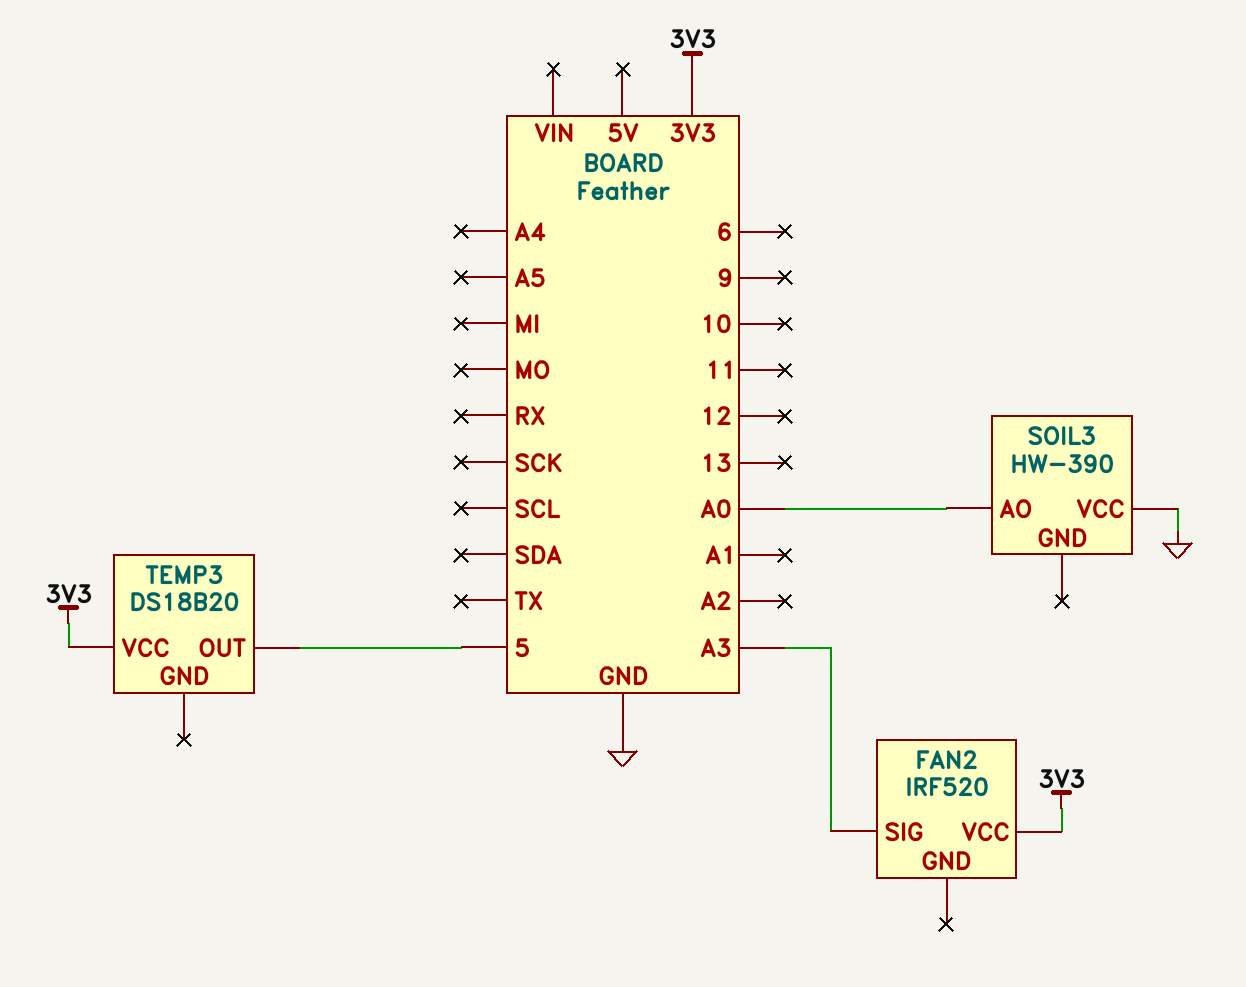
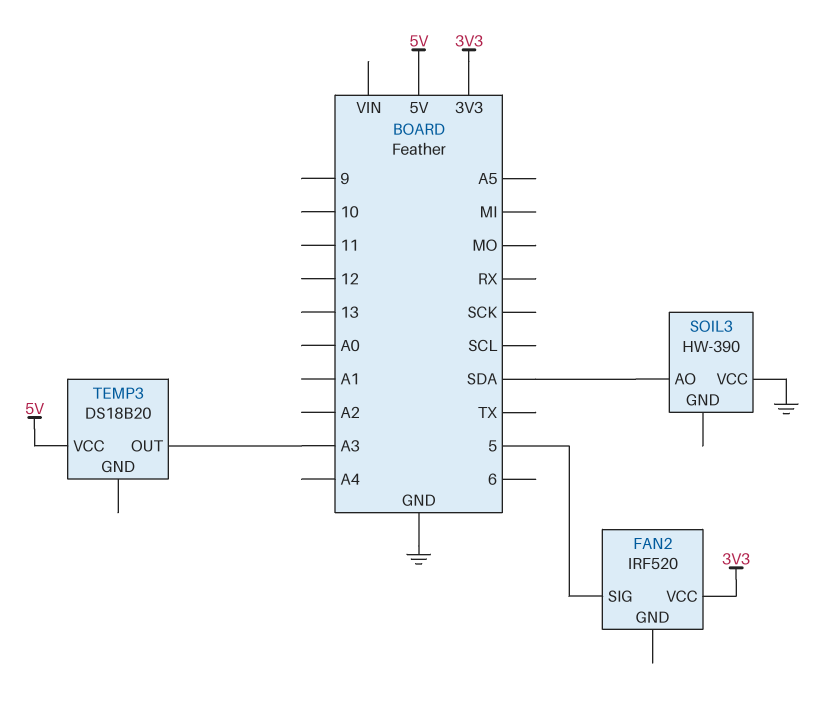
FAN2 pin SIG: A3 -> 5
SOIL3 pin AO: A0 -> SDA
TEMP3 pin OUT: 5 -> A3
TEMP3 pin VCC: 3V3 -> 5V

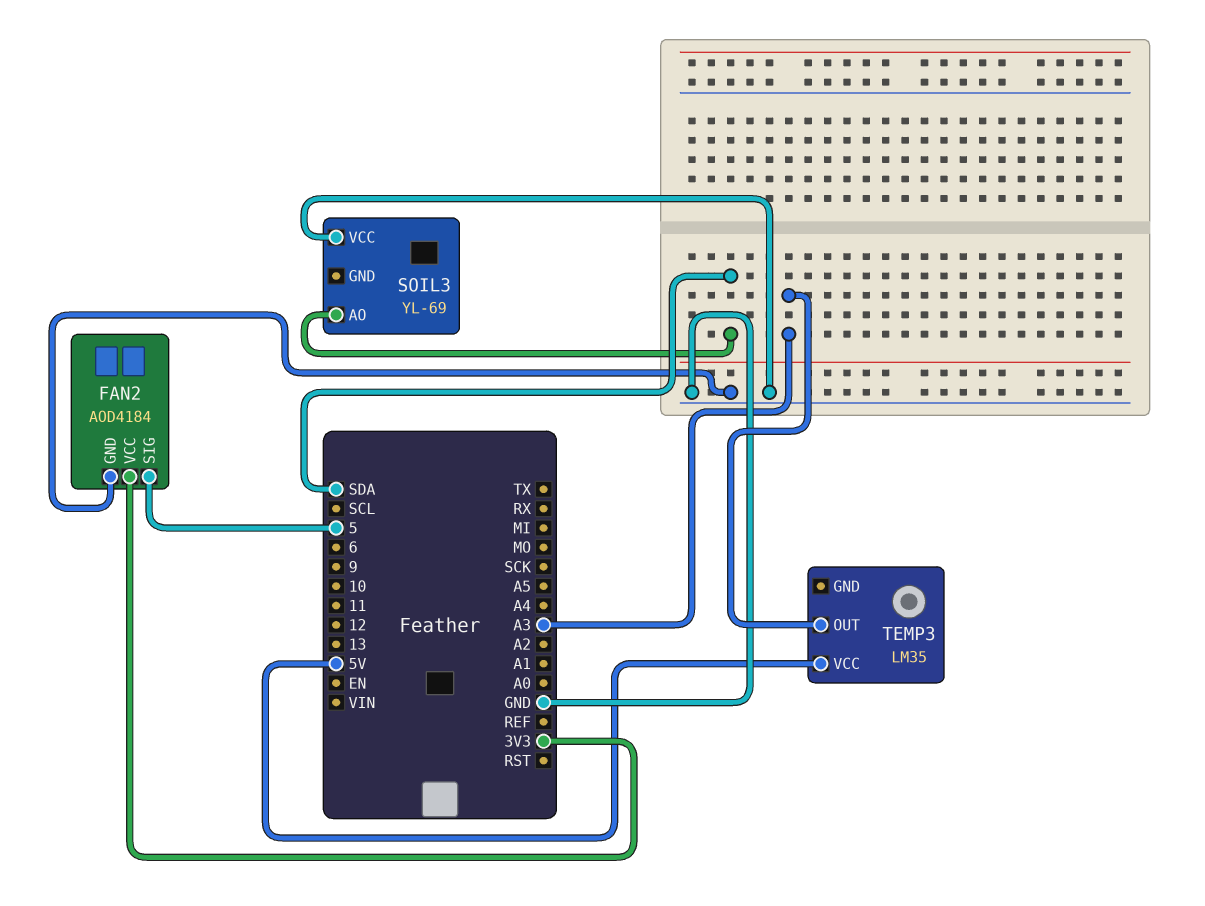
FAN2: IRF520 -> AOD4184
FAN2 pin GND: none -> GND
SOIL3: HW-390 -> YL-69
TEMP3: DS18B20 -> LM35

